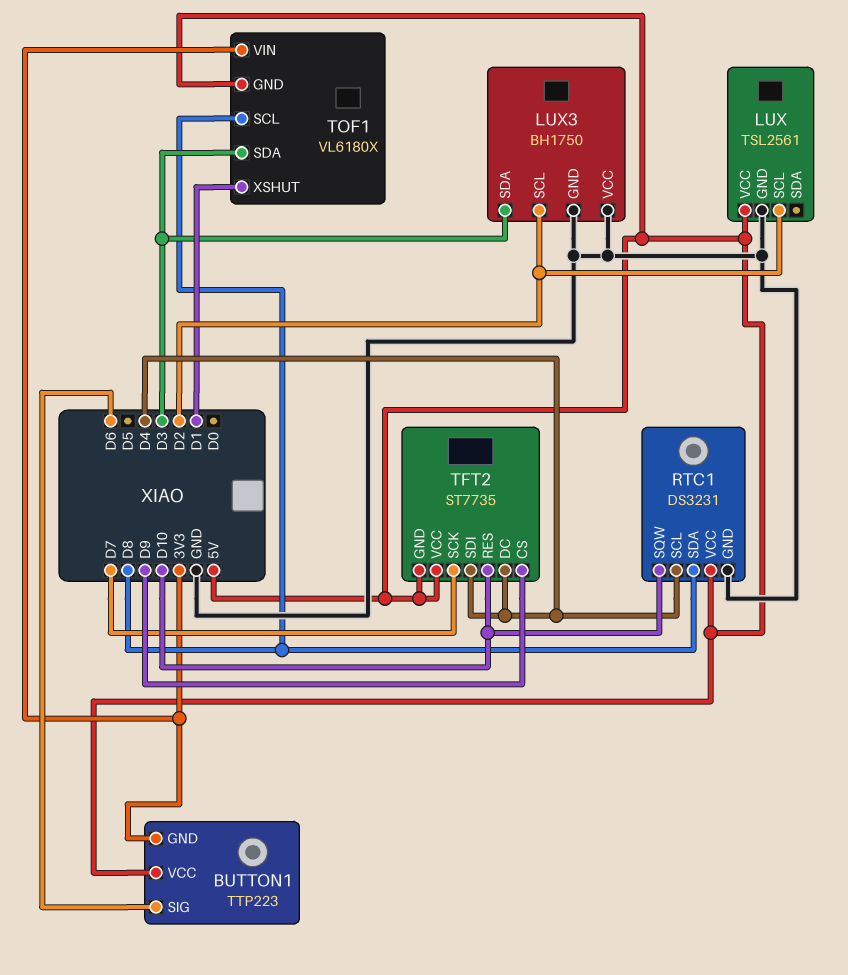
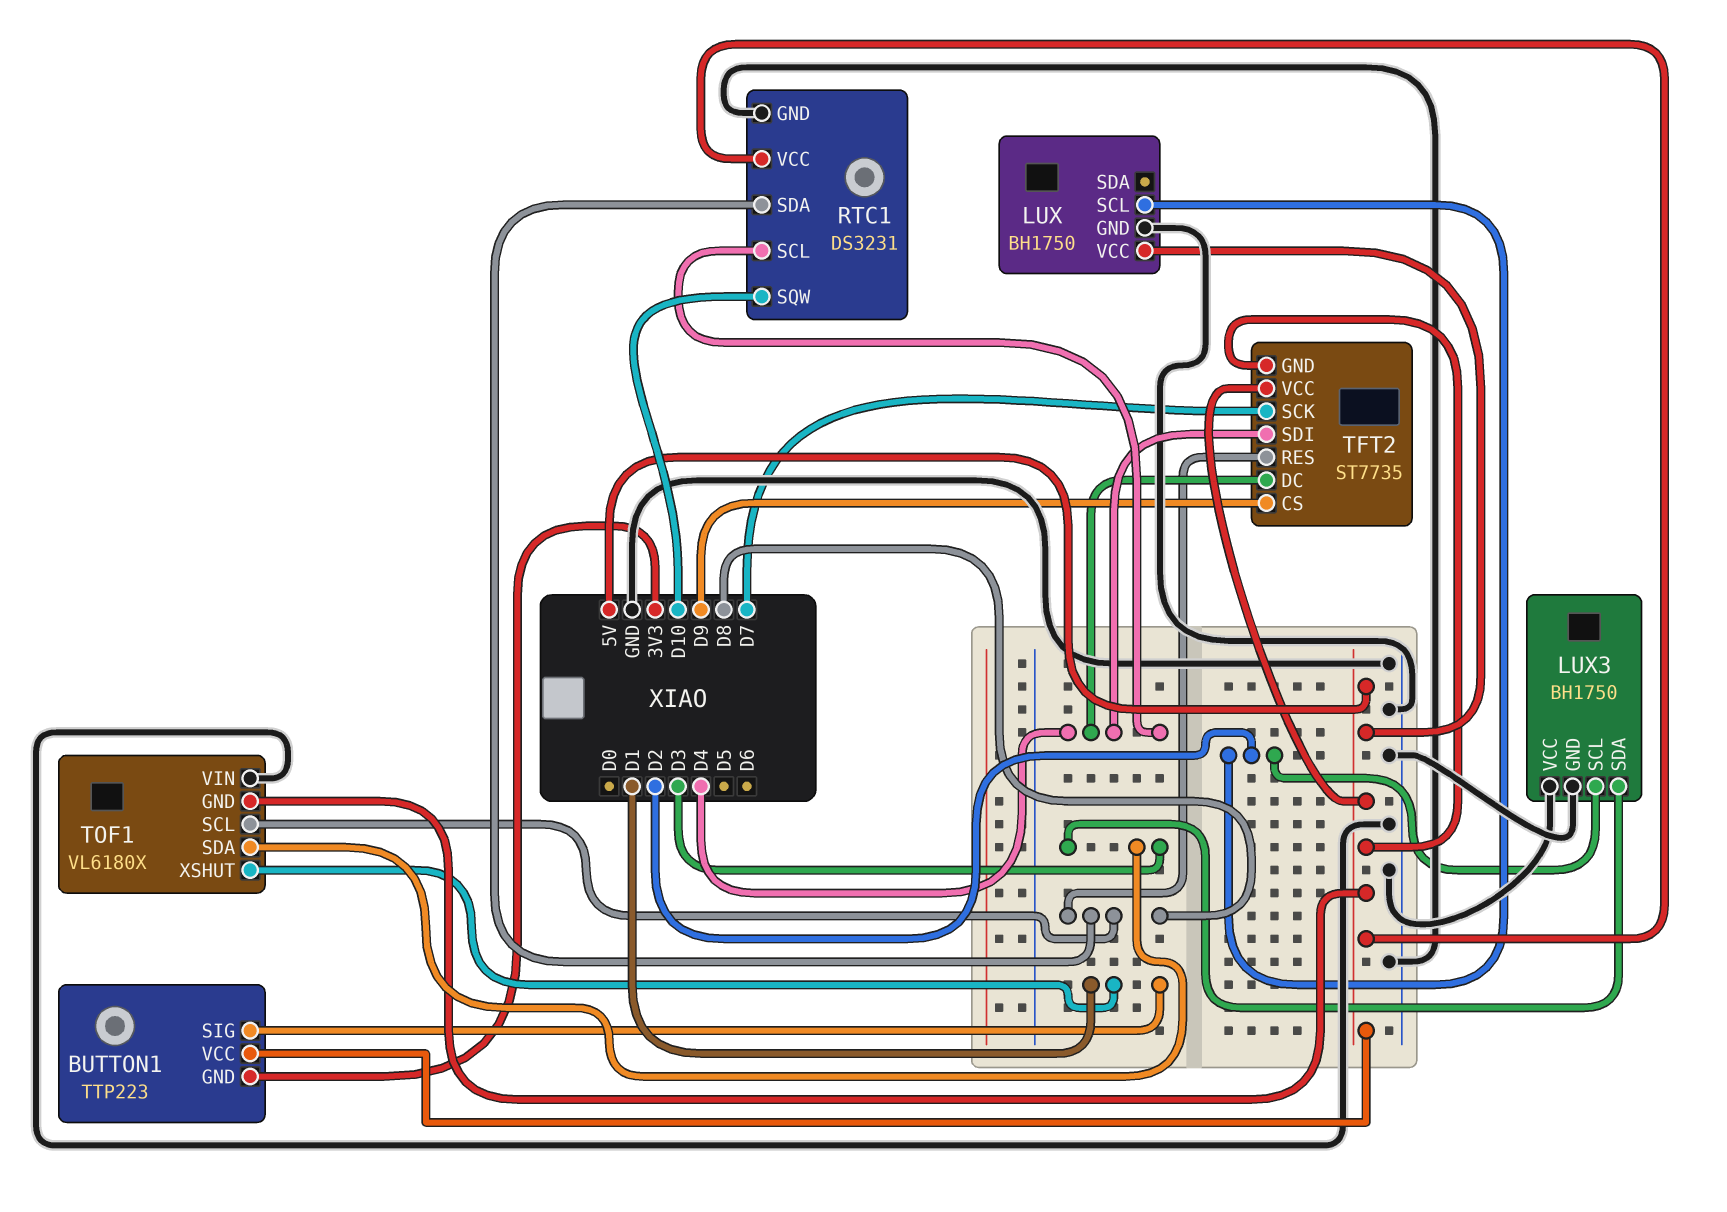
BUTTON1 pin SIG: D6 -> D1
LUX: TSL2561 -> BH1750
TFT2 pin RES: D10 -> D8
TOF1 pin VIN: 3V3 -> GND

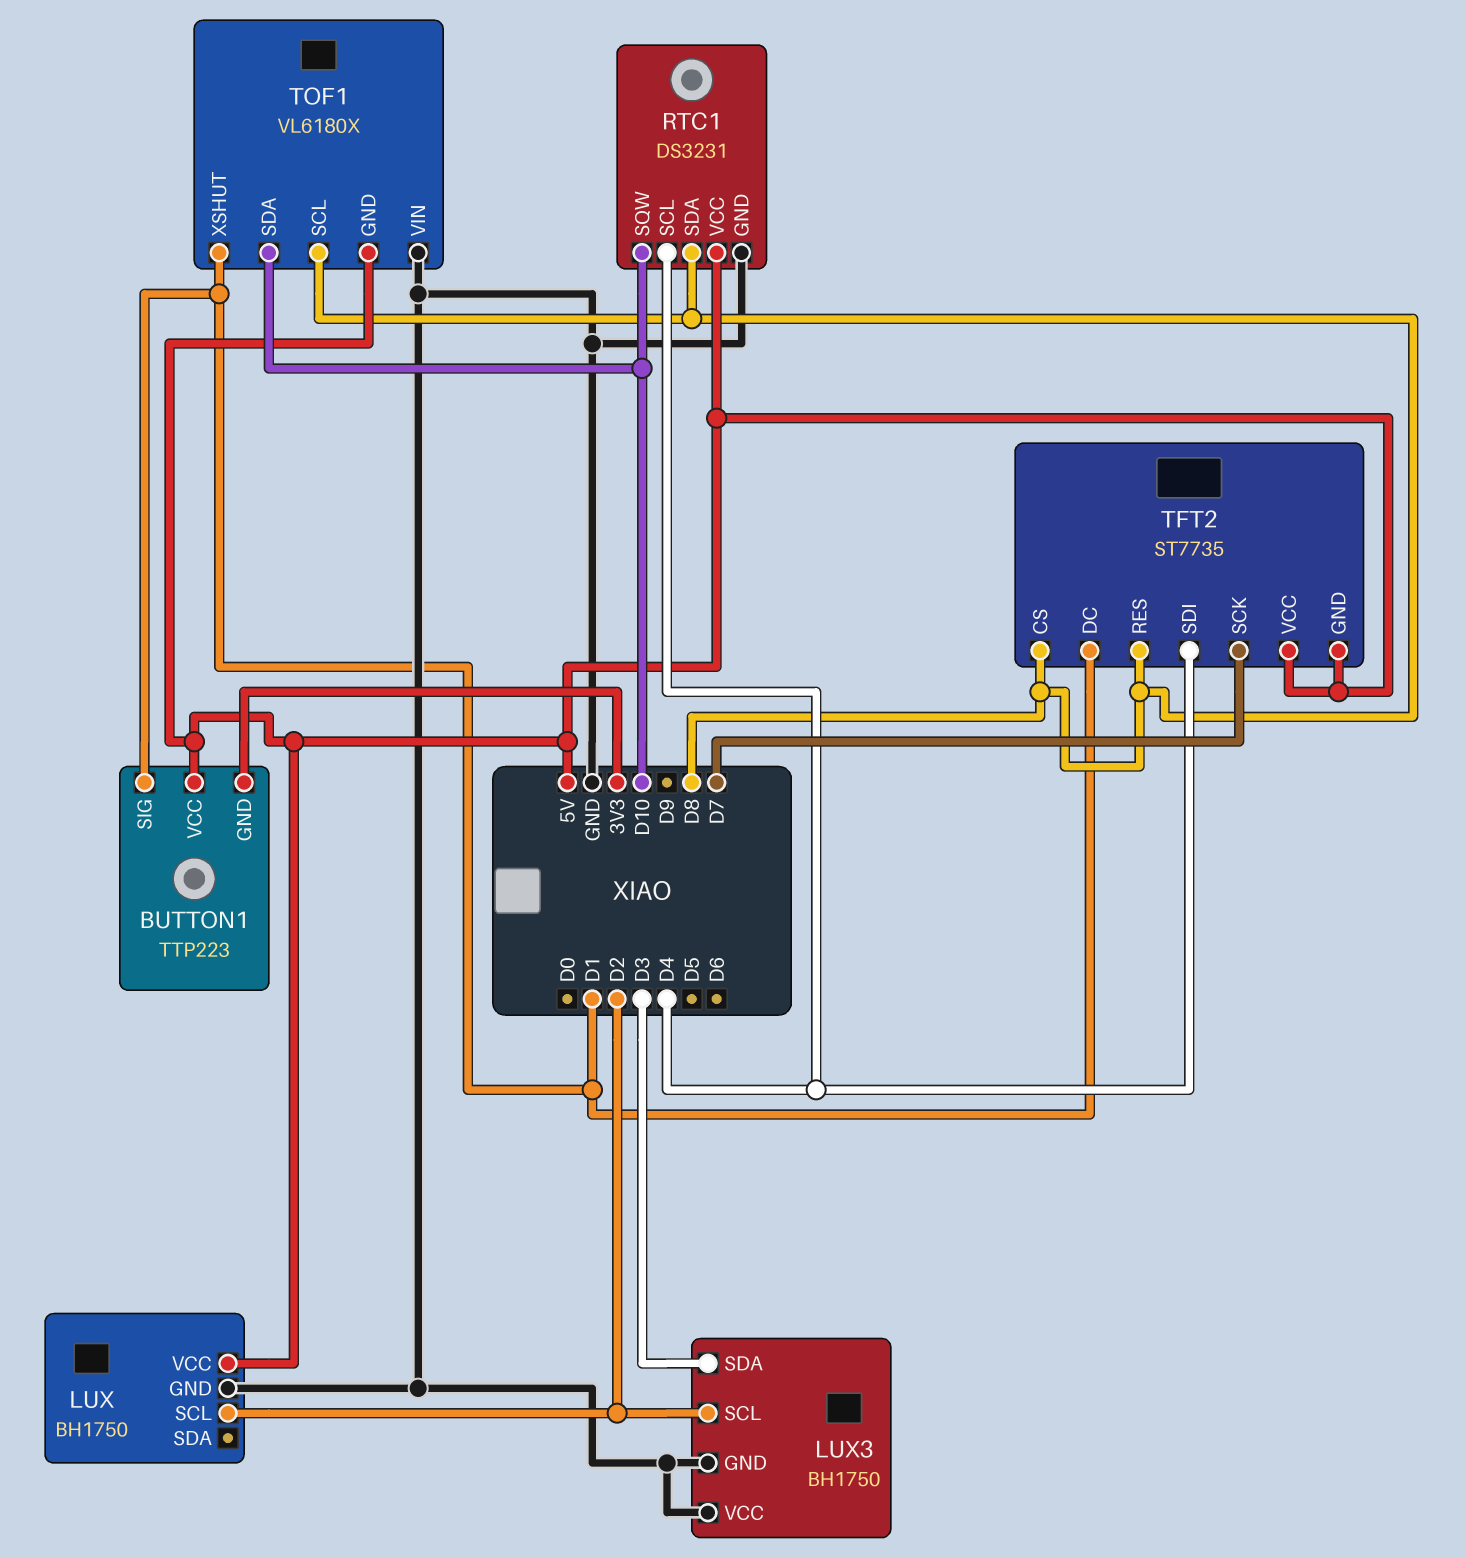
TFT2 pin CS: D9 -> D8
TFT2 pin DC: D4 -> D1
TOF1 pin SDA: D3 -> D10

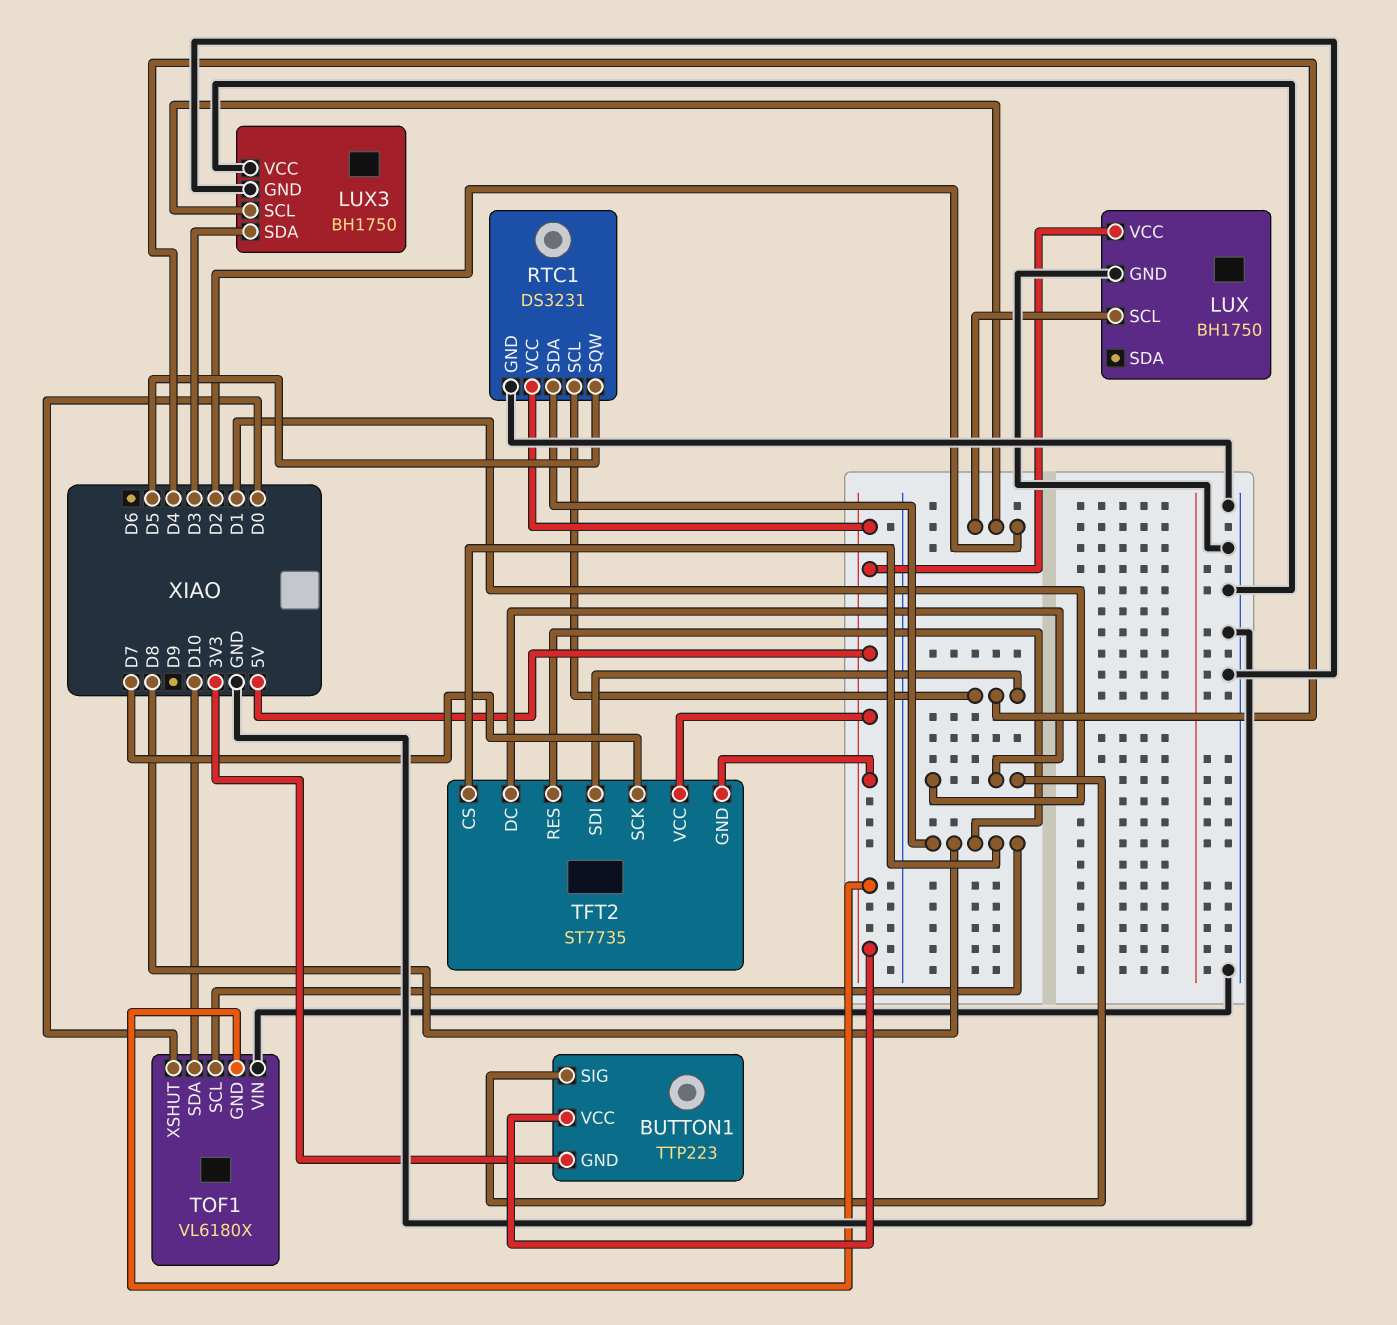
RTC1 pin SQW: D10 -> D5
TOF1 pin XSHUT: D1 -> D0

